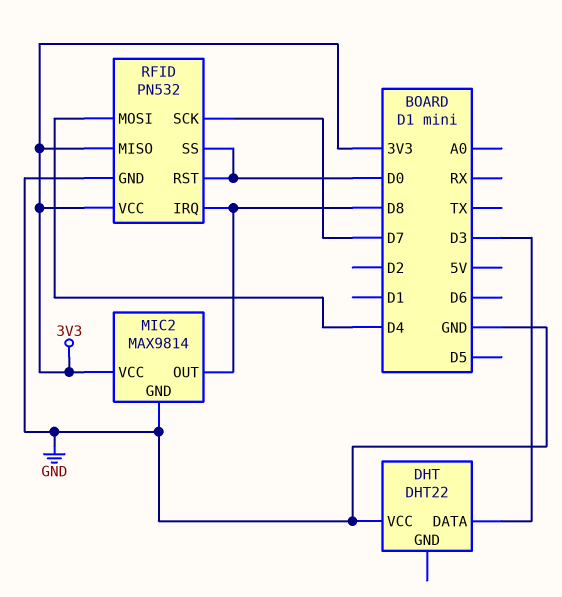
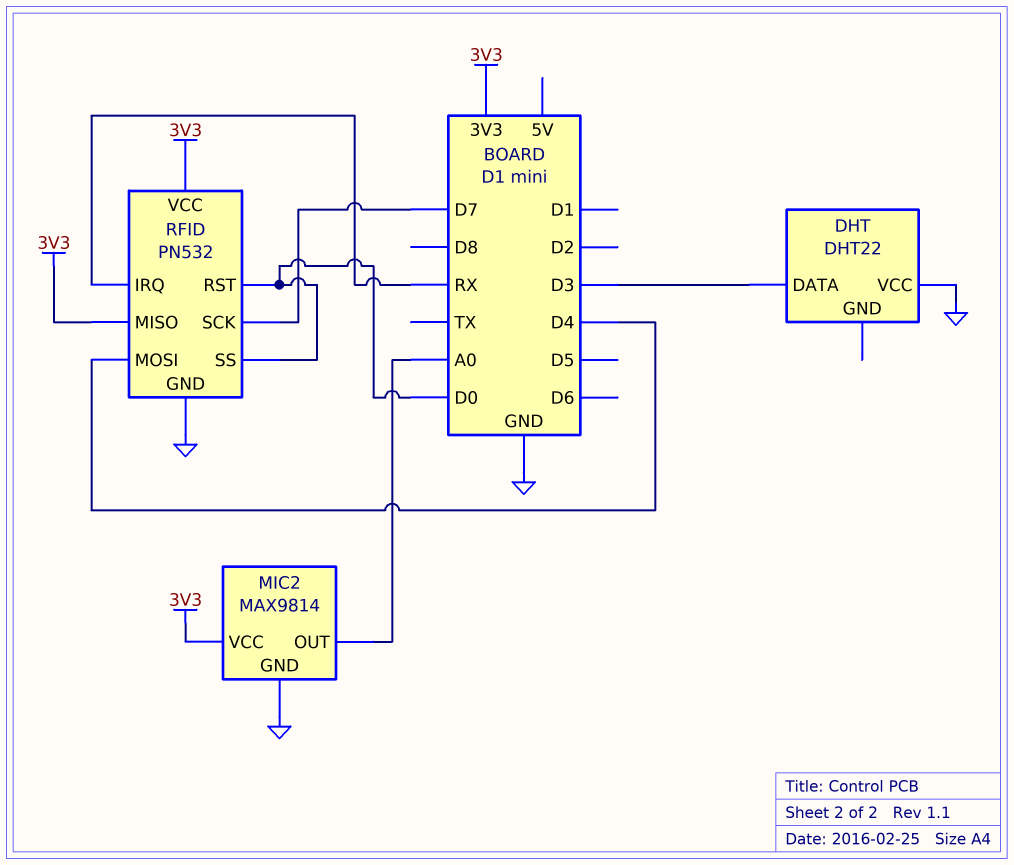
MIC2 pin OUT: D8 -> A0
RFID pin IRQ: D8 -> RX

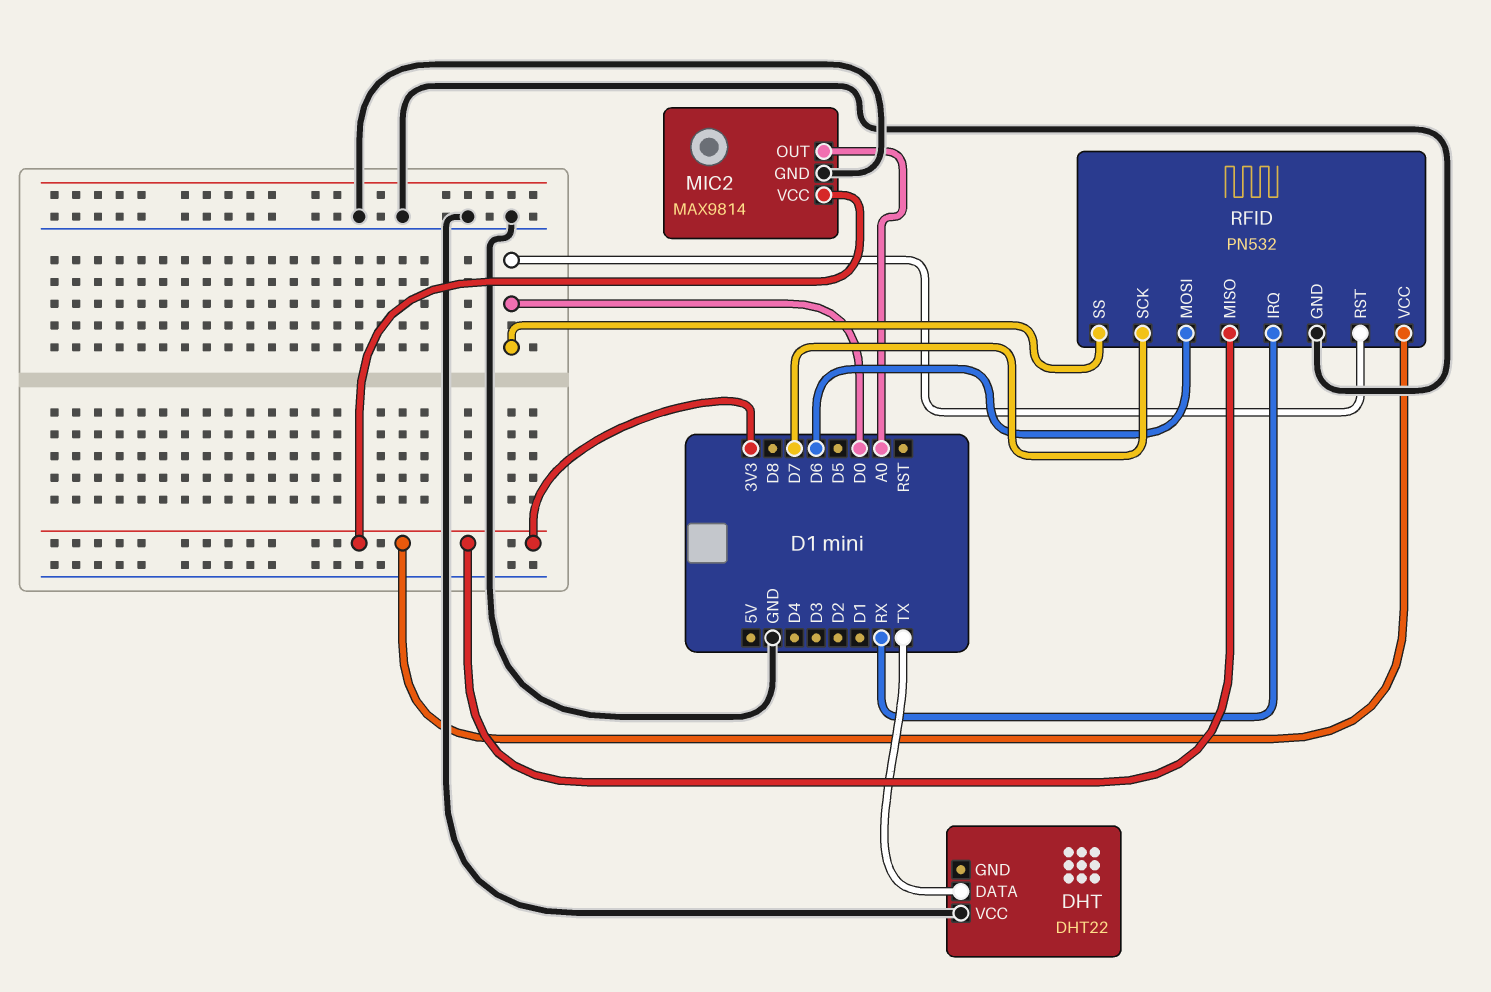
DHT pin DATA: D3 -> TX
RFID pin MOSI: D4 -> D6

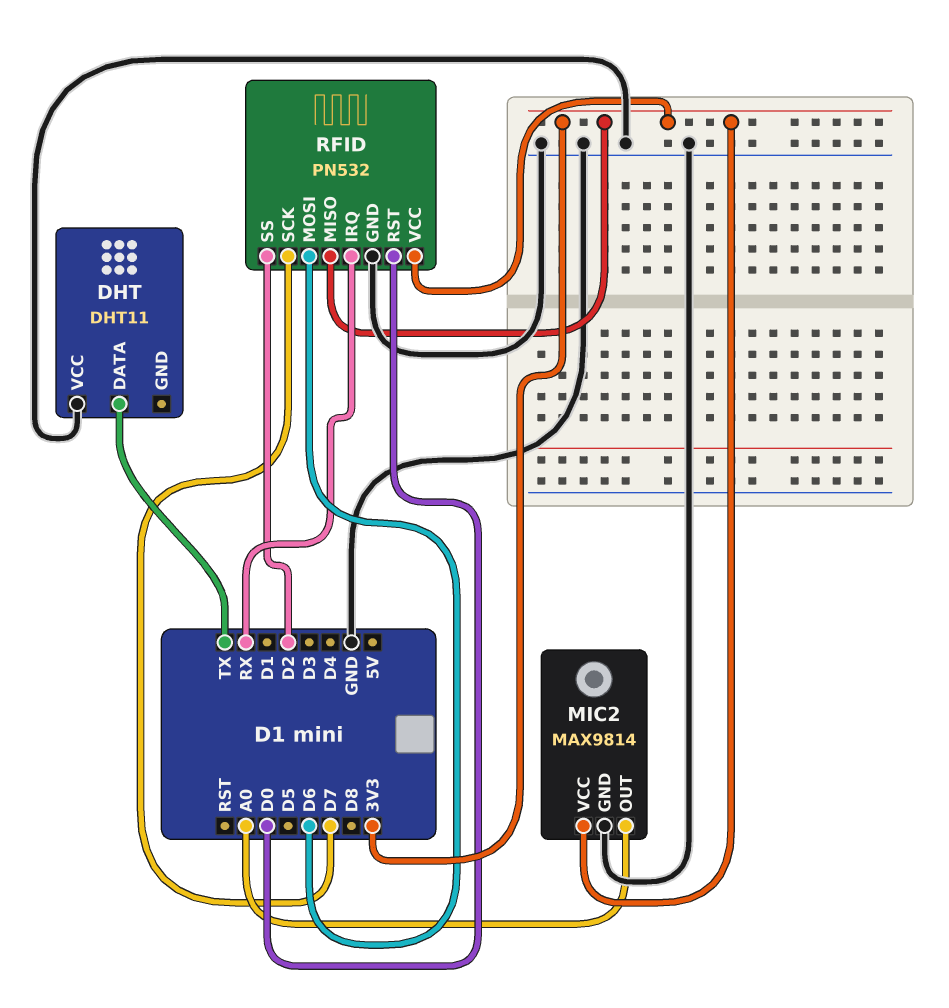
DHT: DHT22 -> DHT11
RFID pin SS: D0 -> D2

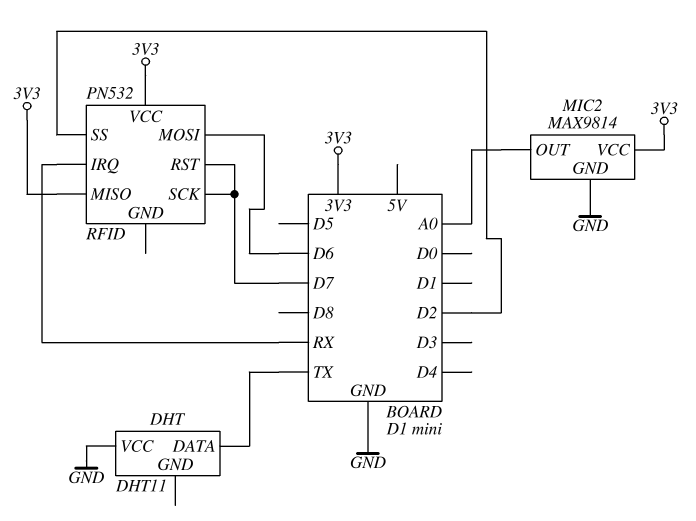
RFID pin GND: GND -> none
RFID pin RST: D0 -> D7

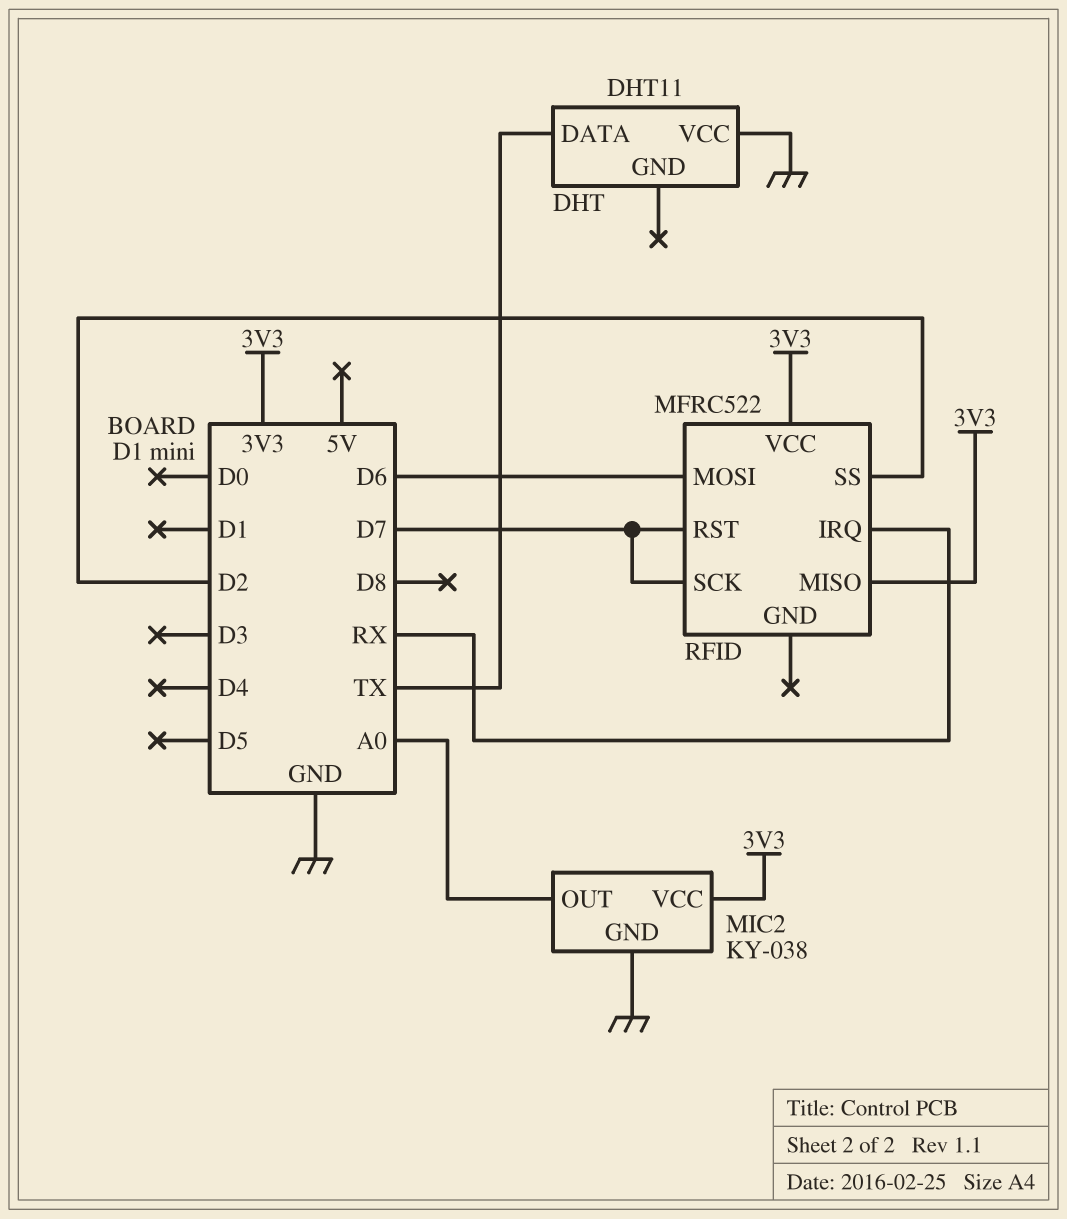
MIC2: MAX9814 -> KY-038
RFID: PN532 -> MFRC522

